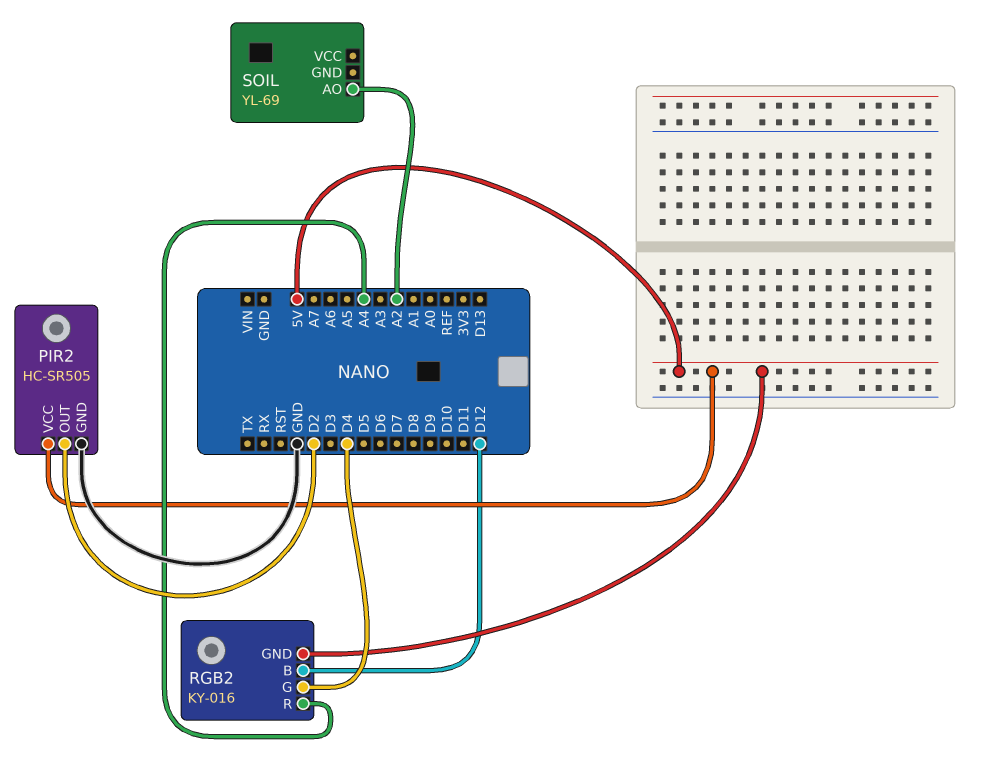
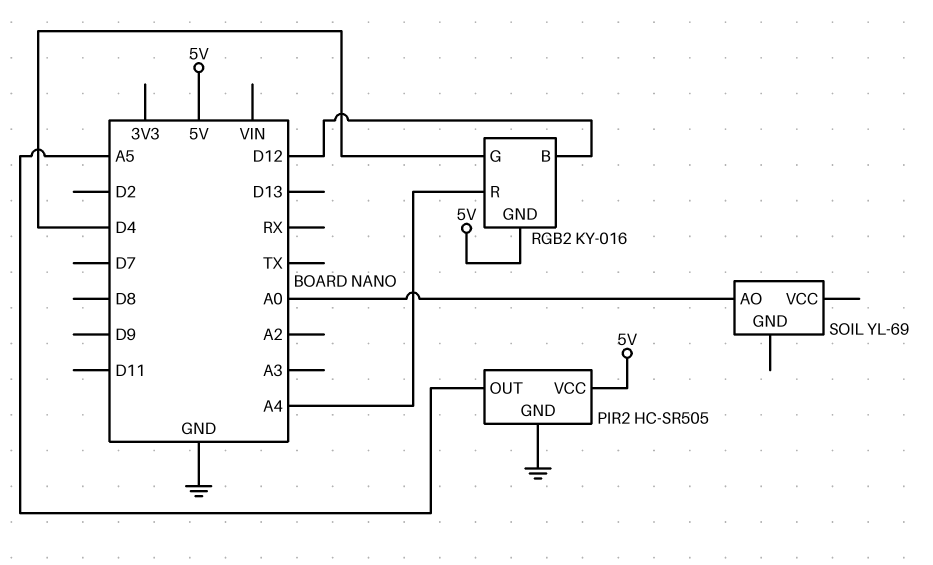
PIR2 pin OUT: D2 -> A5
SOIL pin AO: A2 -> A0

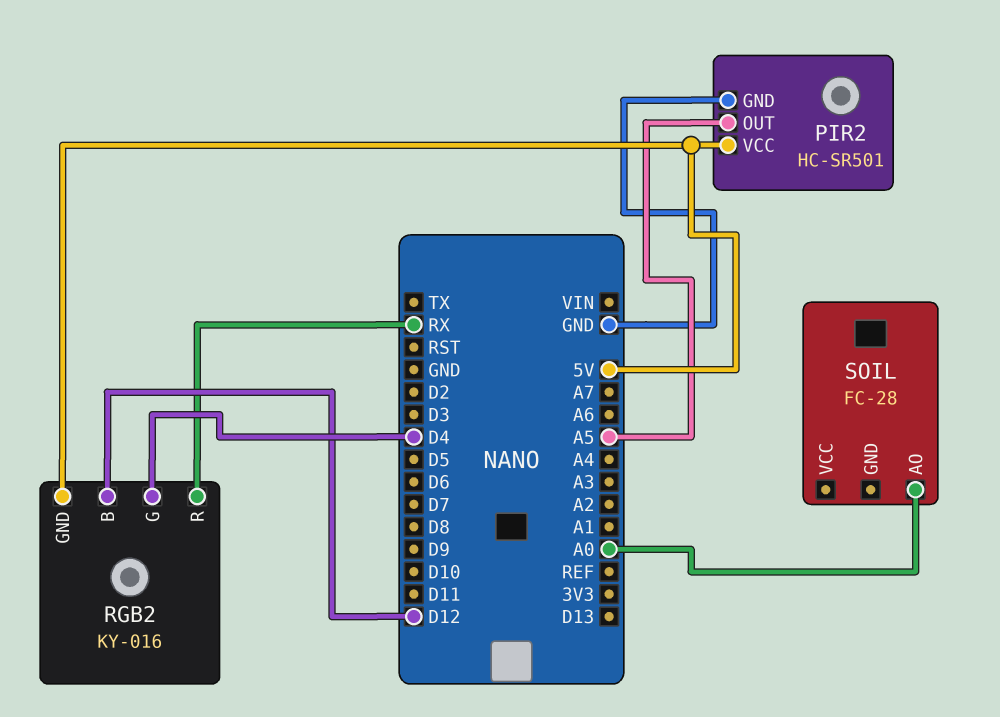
PIR2: HC-SR505 -> HC-SR501
RGB2 pin R: A4 -> RX
SOIL: YL-69 -> FC-28

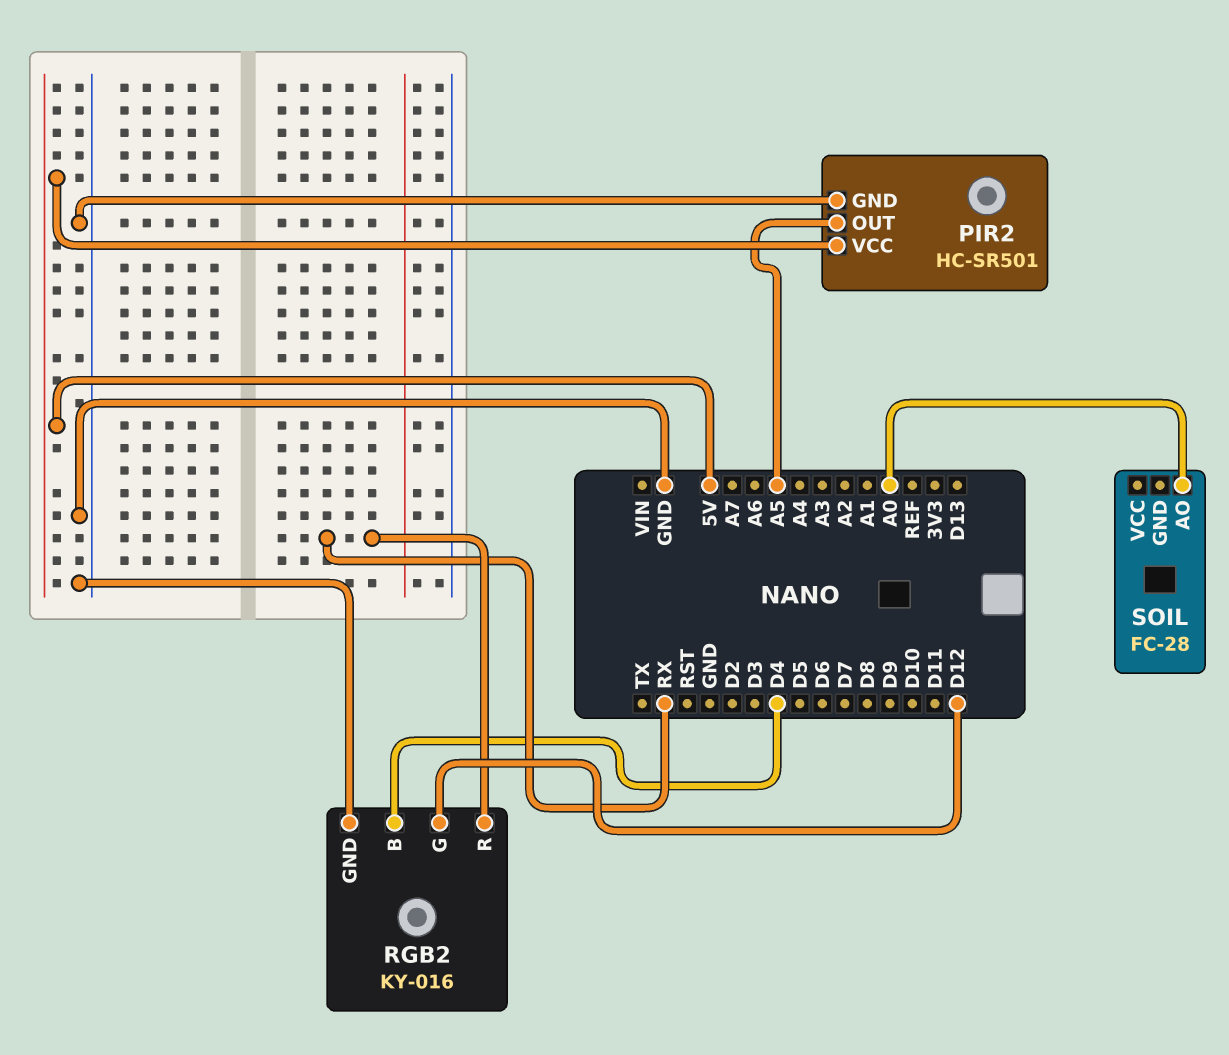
RGB2 pin B: D12 -> D4
RGB2 pin G: D4 -> D12
RGB2 pin GND: 5V -> GND

